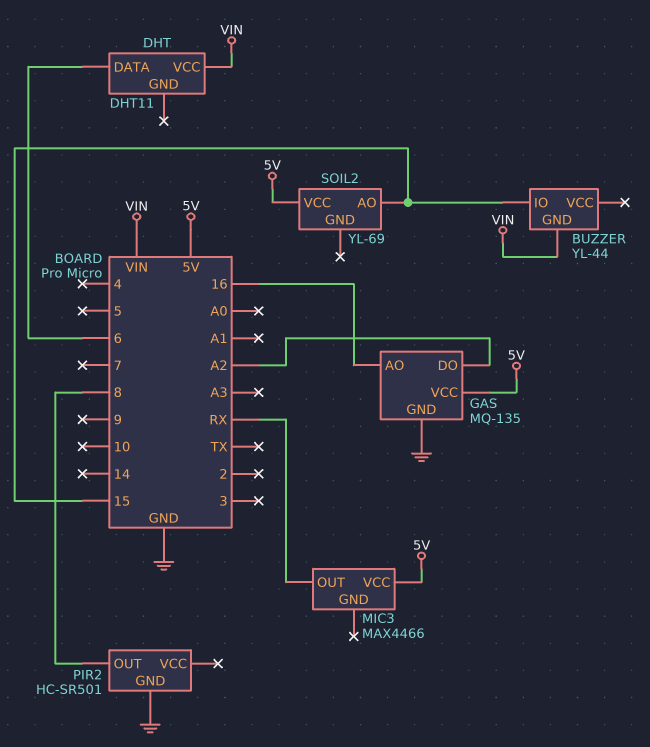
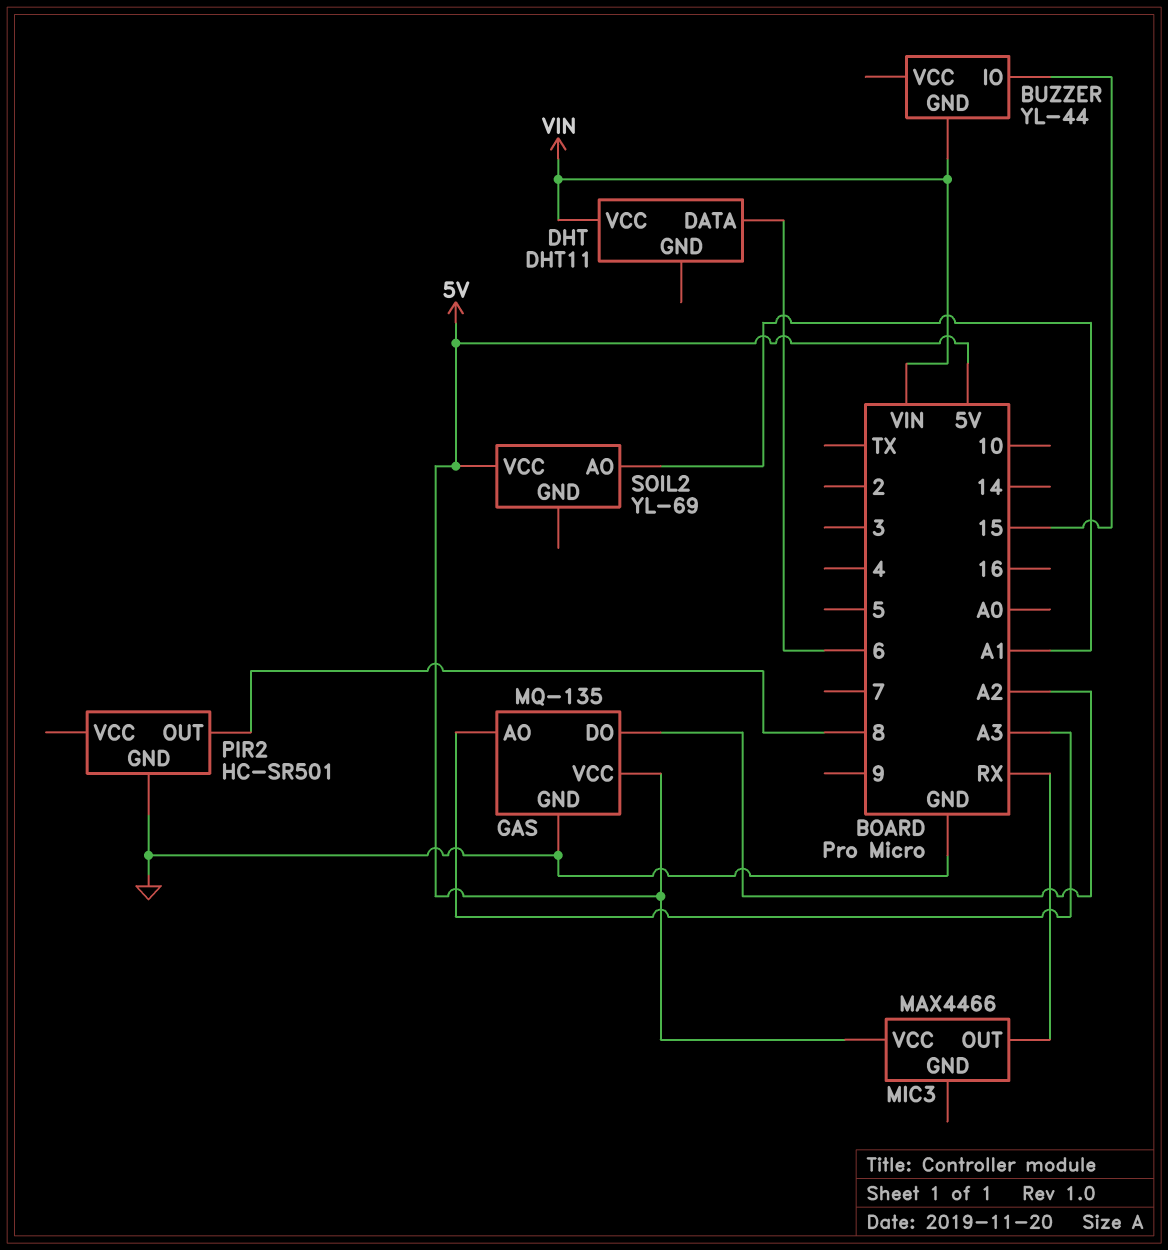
GAS pin AO: 16 -> A3
SOIL2 pin AO: 15 -> A1

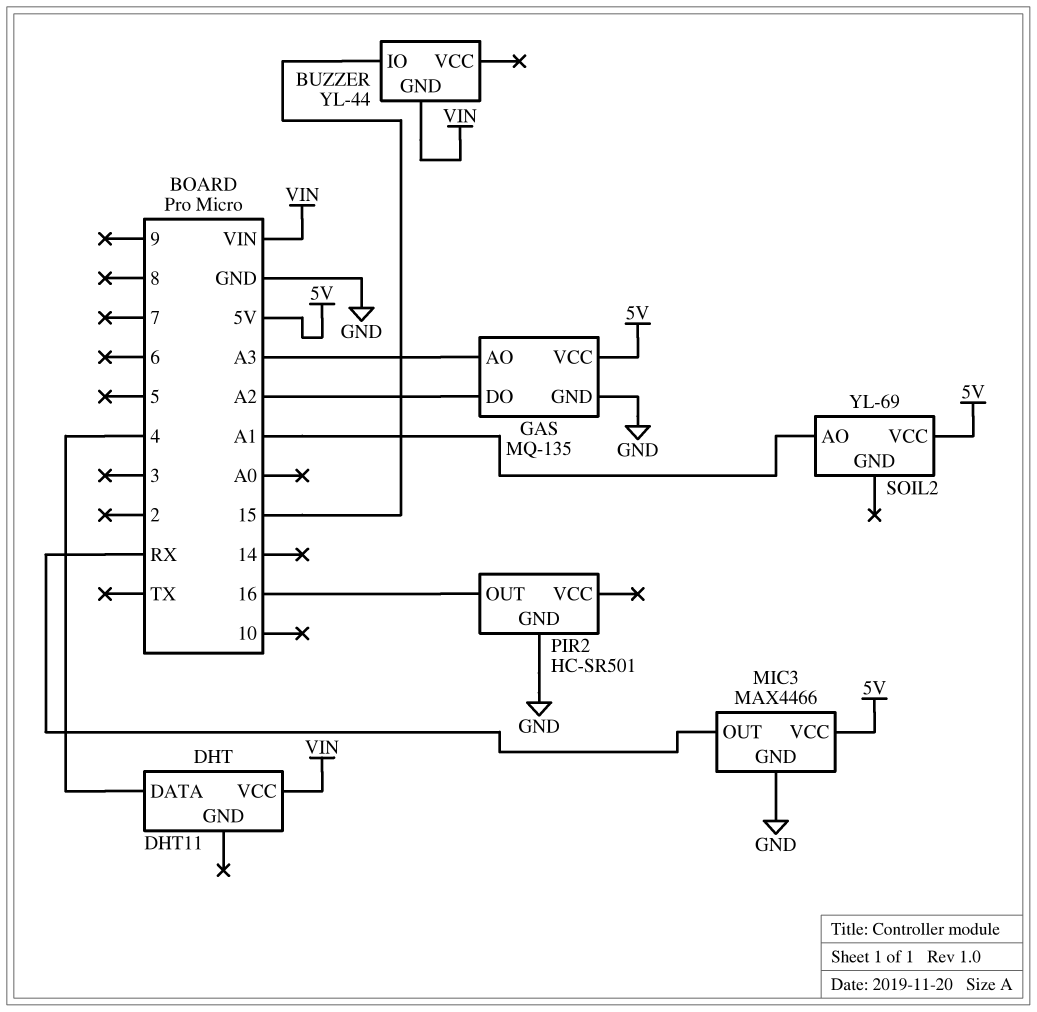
DHT pin DATA: 6 -> 4
MIC3 pin GND: none -> GND
PIR2 pin OUT: 8 -> 16

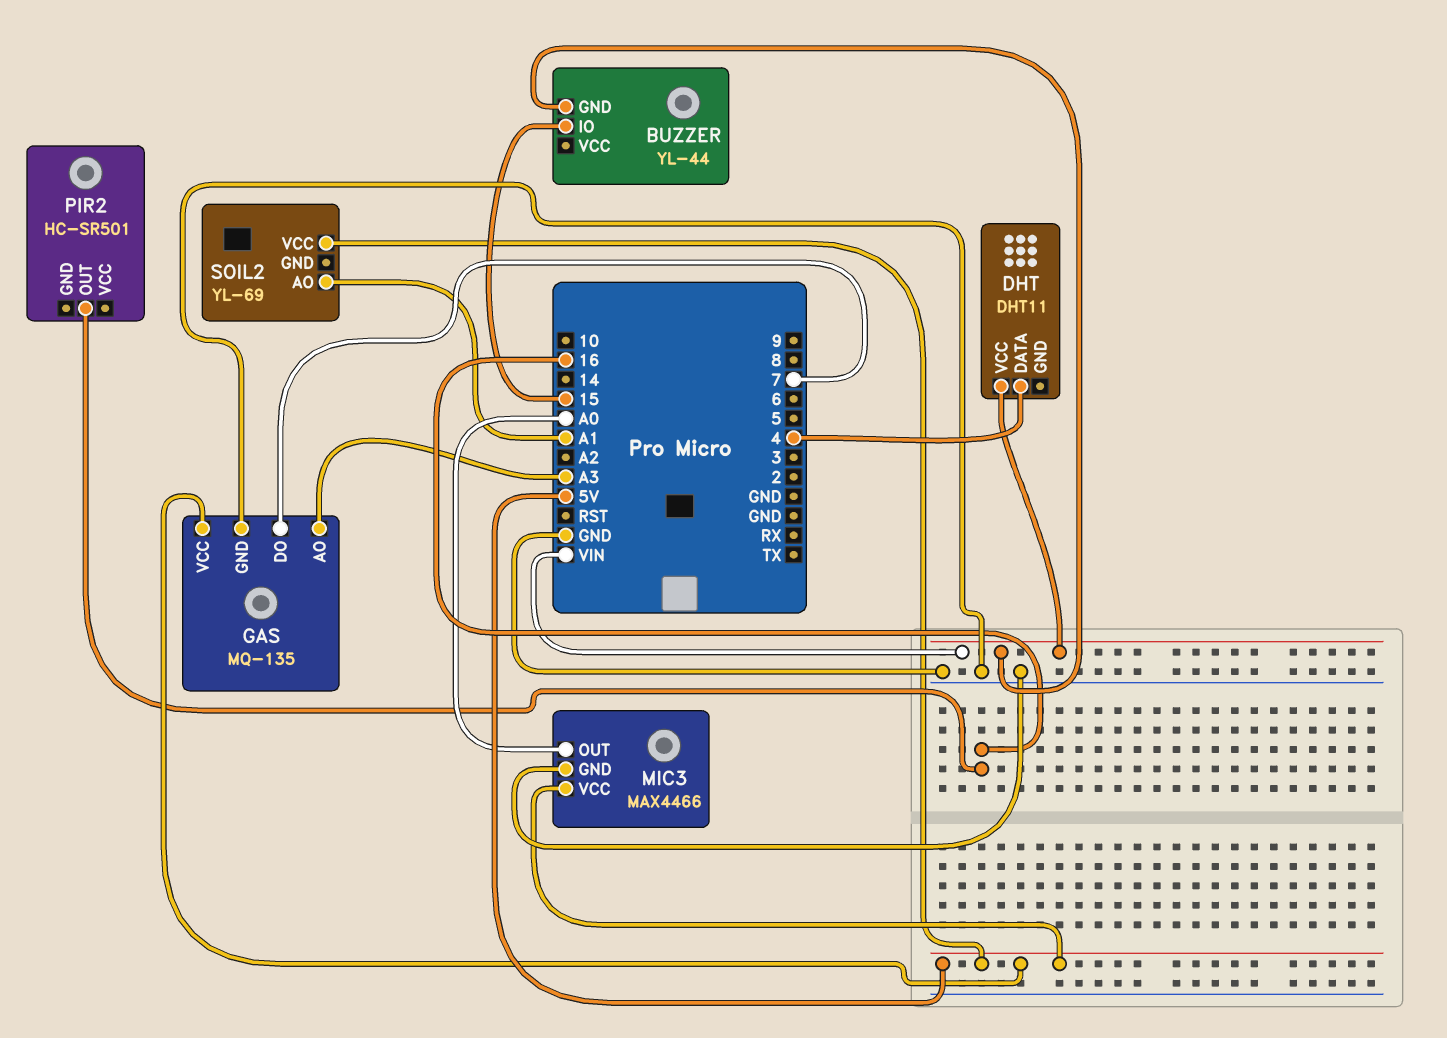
GAS pin DO: A2 -> 7
MIC3 pin OUT: RX -> A0
PIR2 pin GND: GND -> none

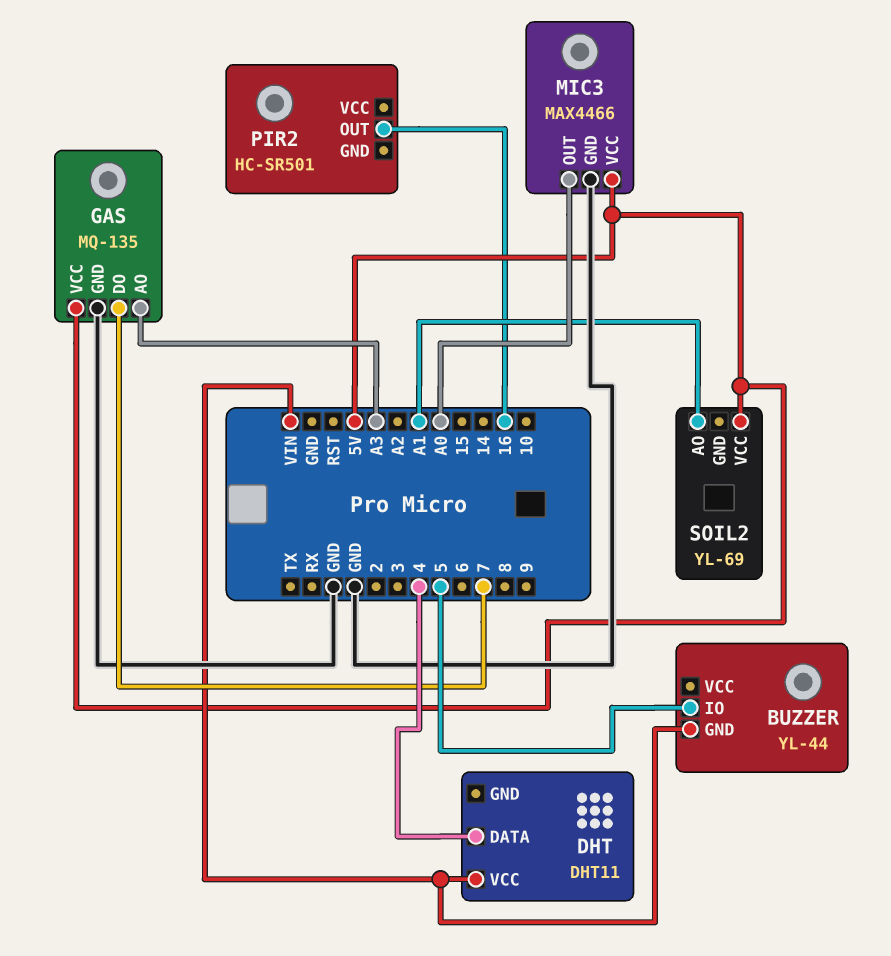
BUZZER pin IO: 15 -> 5

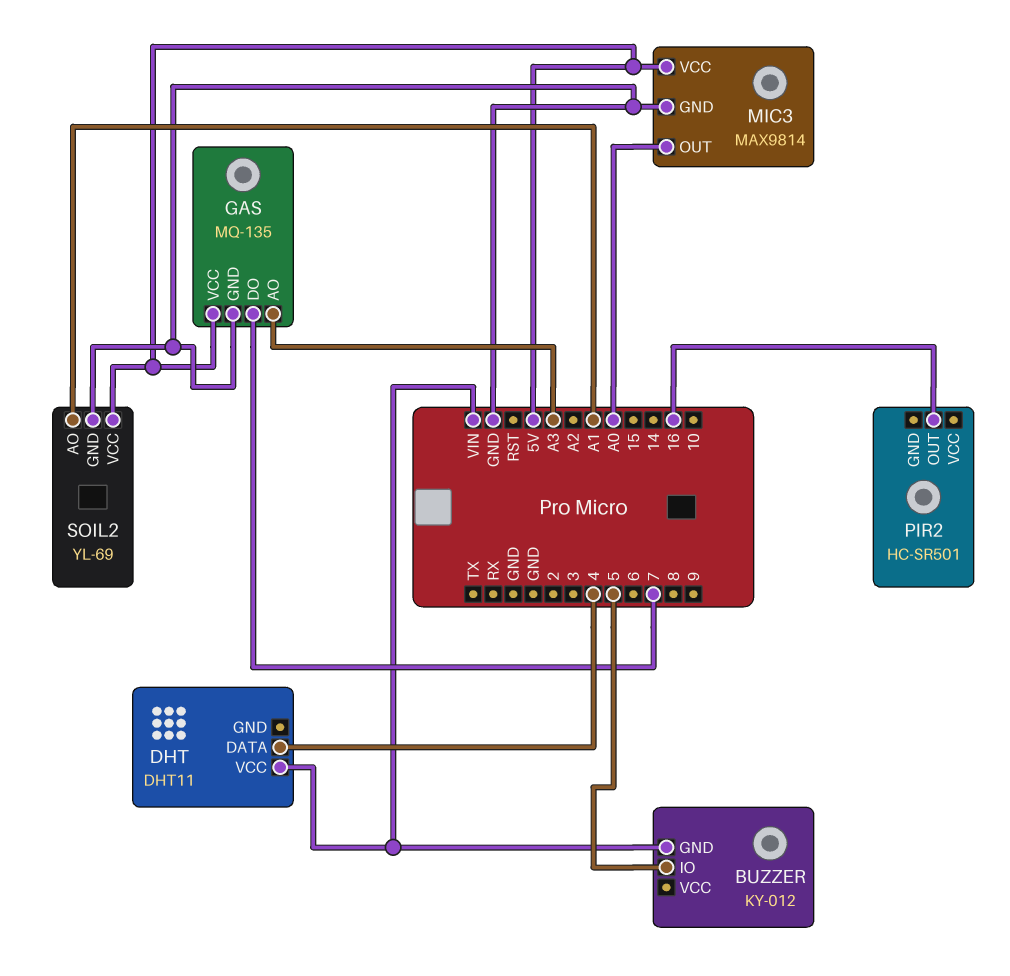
BUZZER: YL-44 -> KY-012
MIC3: MAX4466 -> MAX9814
SOIL2 pin GND: none -> GND

